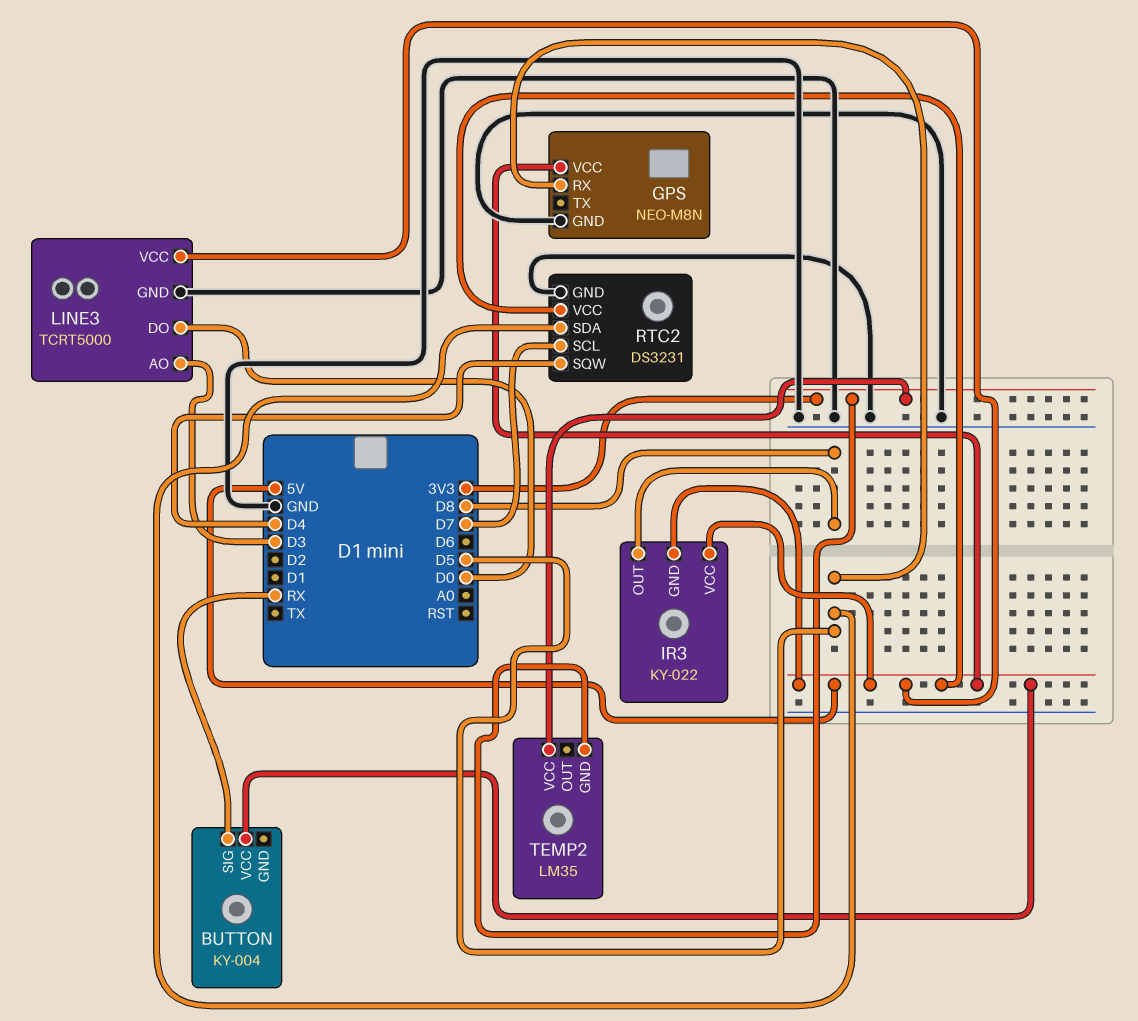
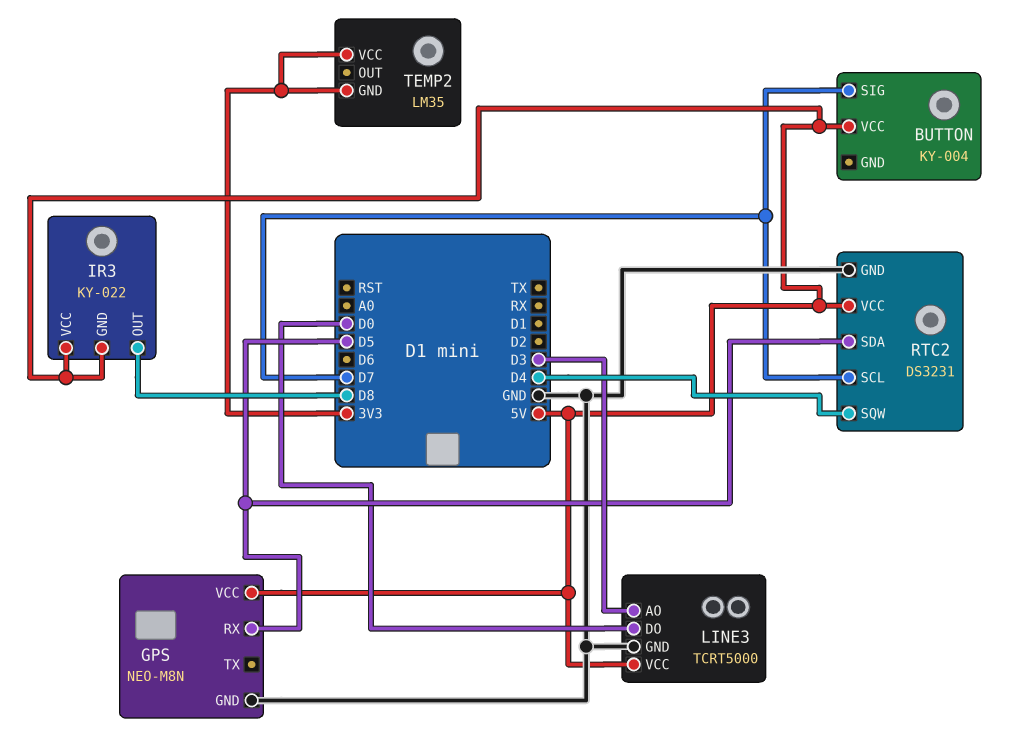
BUTTON pin SIG: RX -> D7

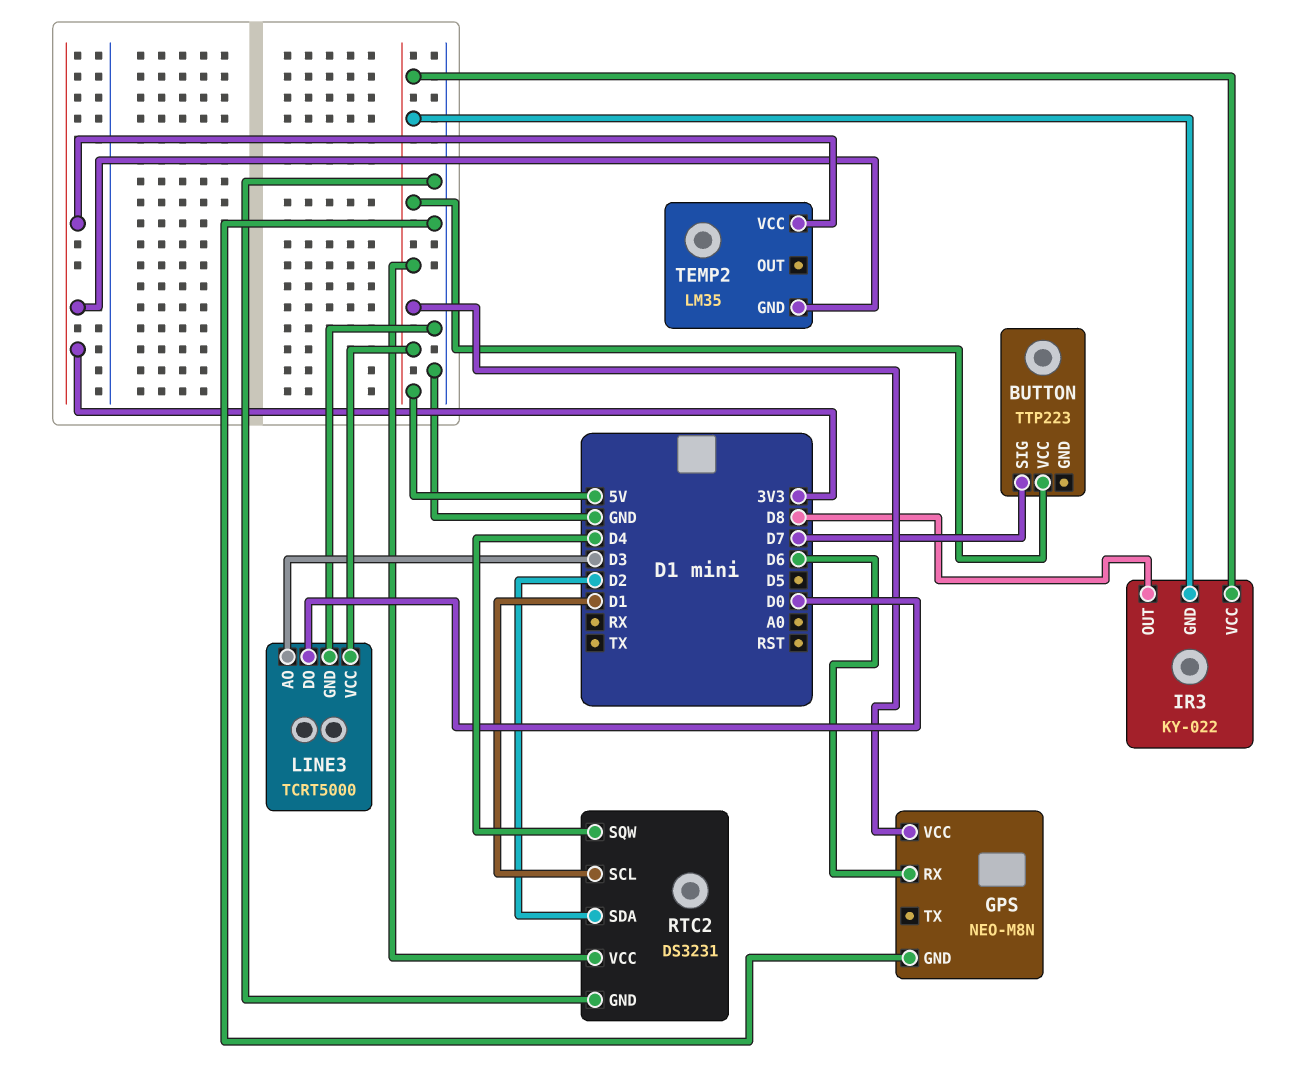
BUTTON: KY-004 -> TTP223
GPS pin RX: D5 -> D6
RTC2 pin SCL: D7 -> D1
RTC2 pin SDA: D5 -> D2

